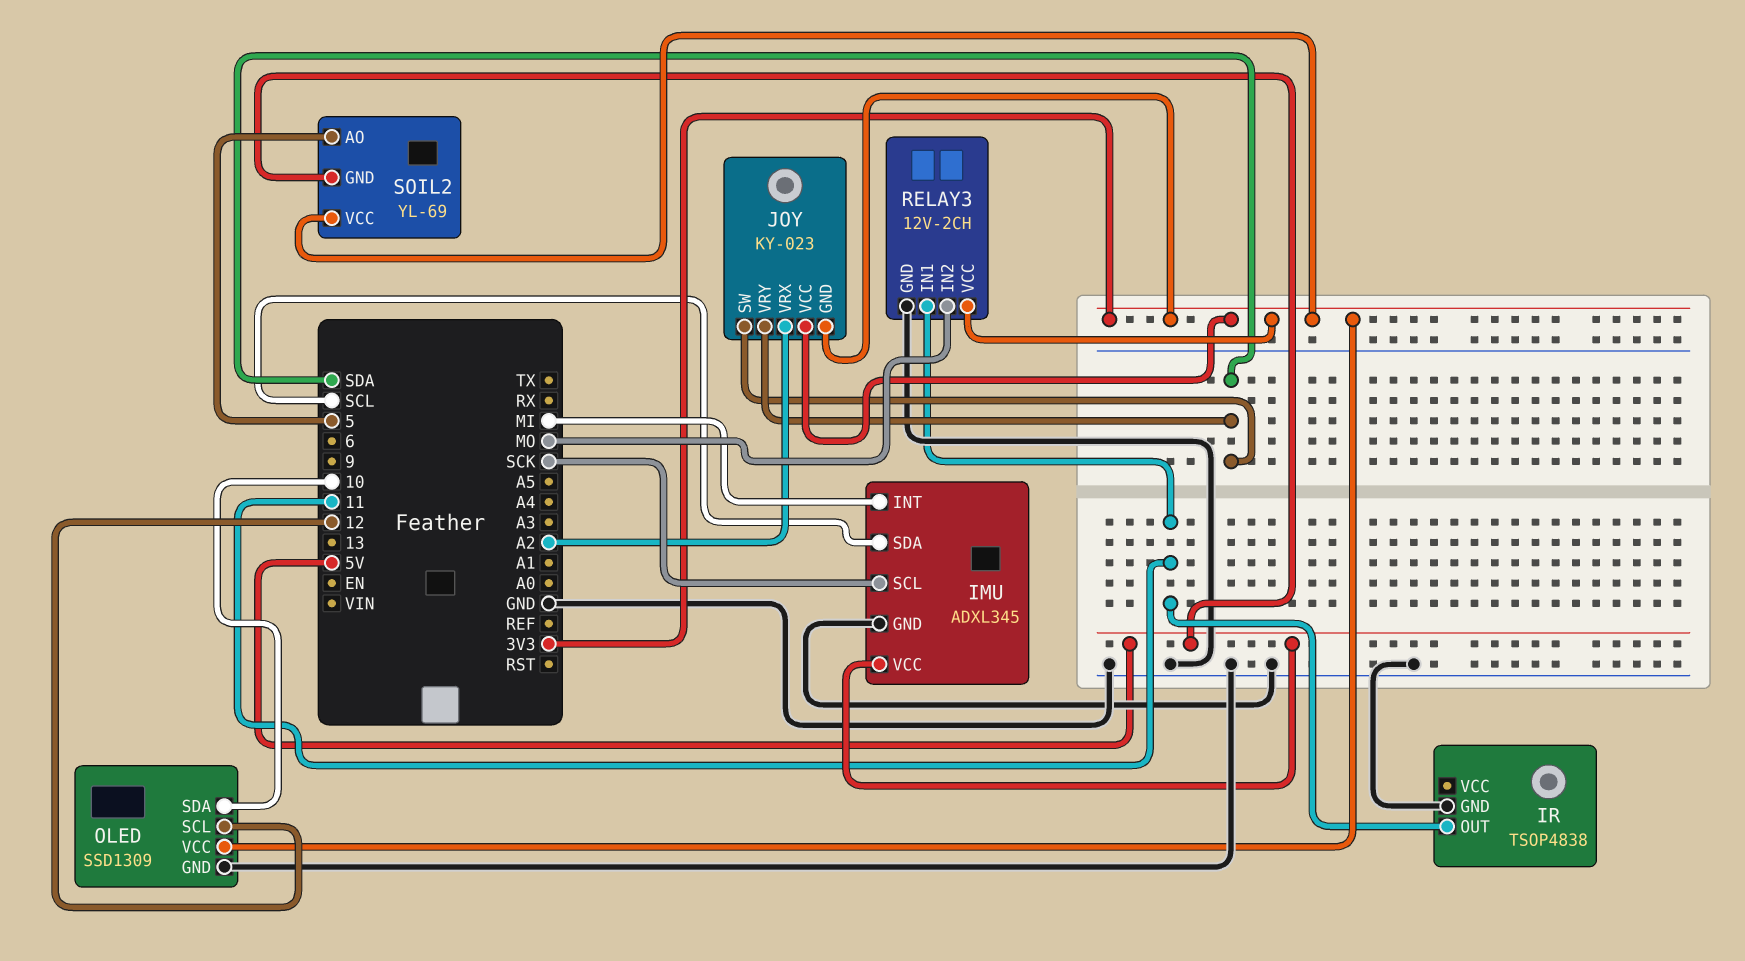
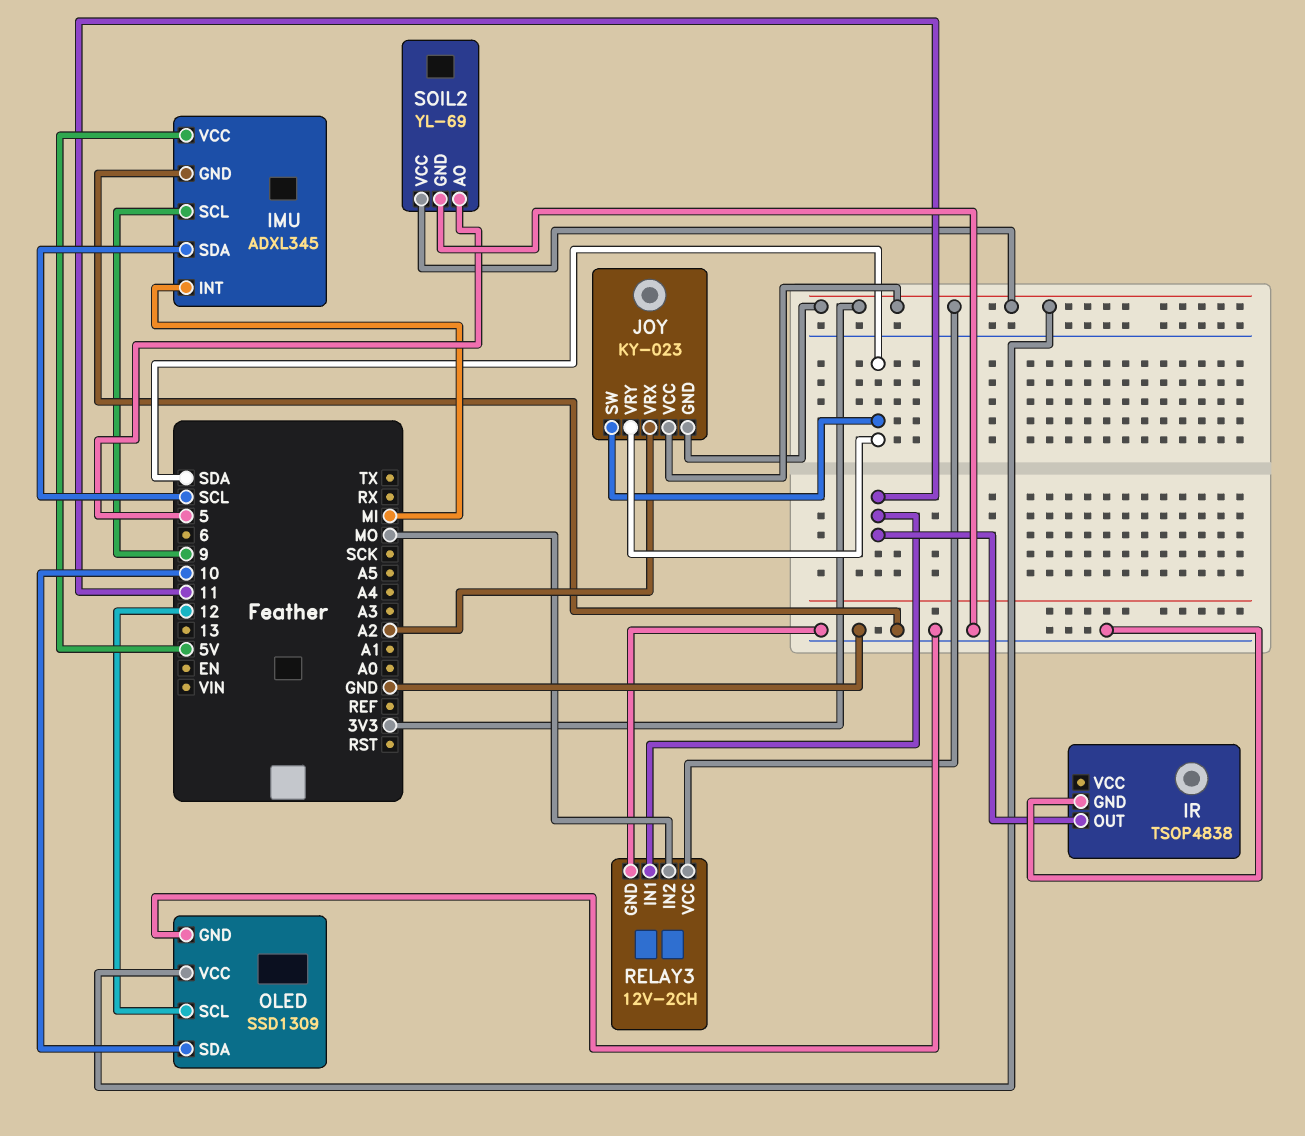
IMU pin SCL: SCK -> 9
SOIL2 pin GND: 5V -> GND

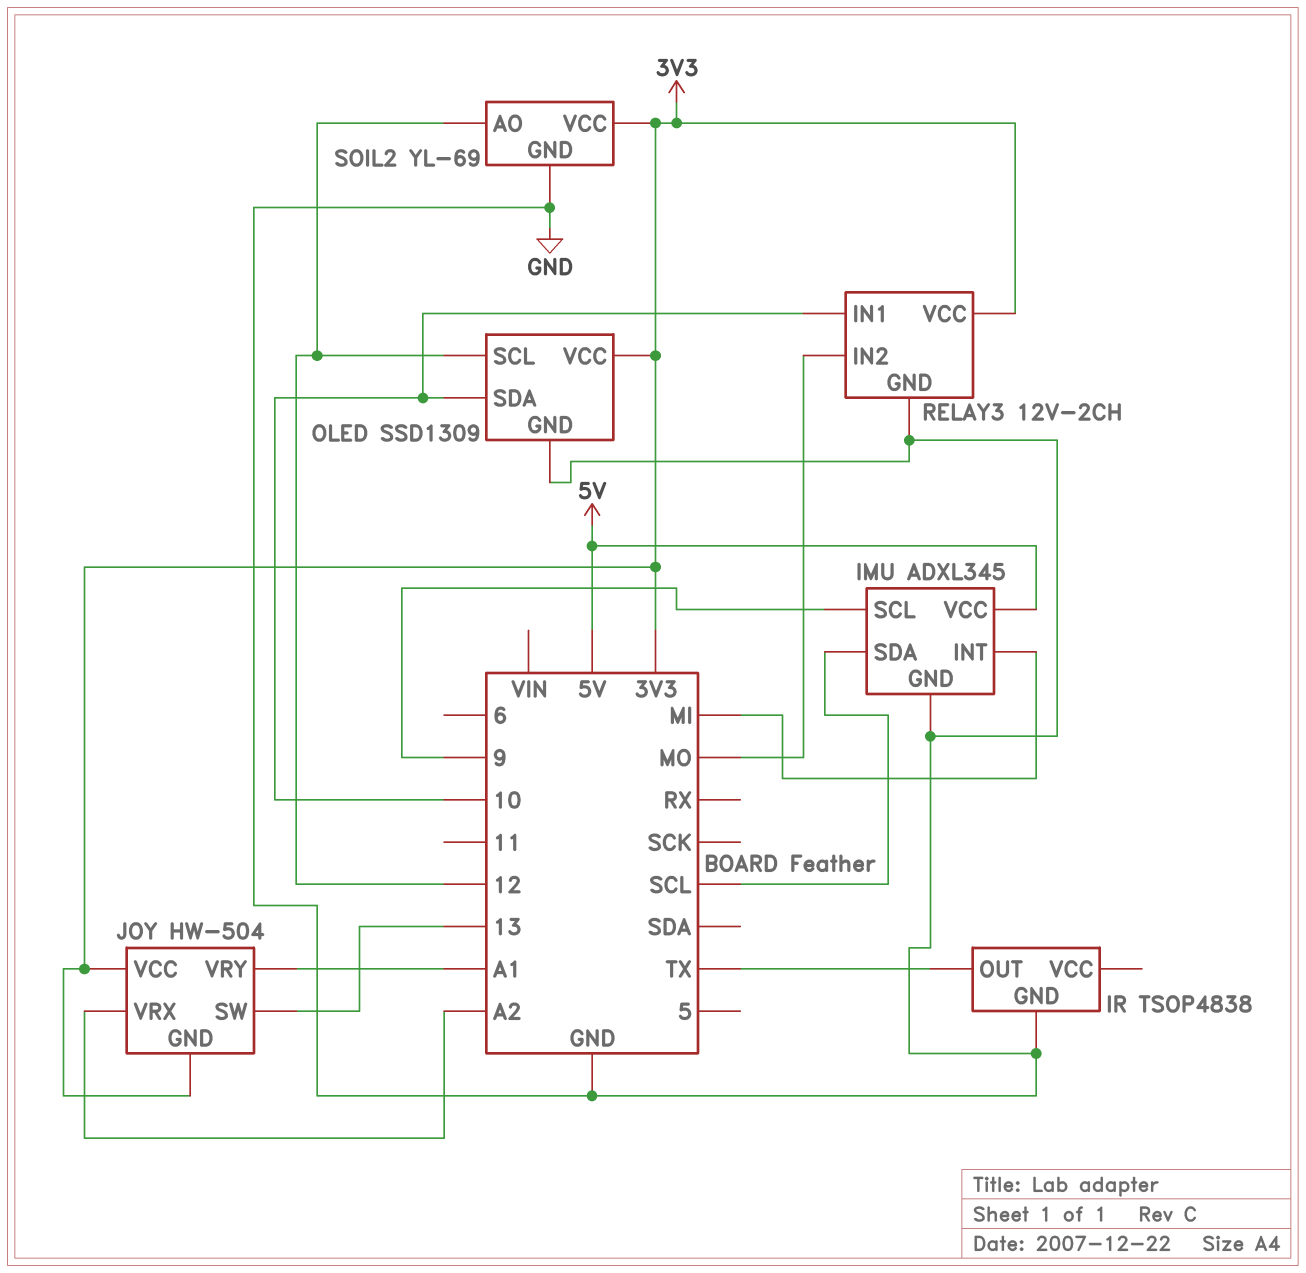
IR pin OUT: 11 -> TX
JOY: KY-023 -> HW-504
JOY pin SW: SDA -> 13
JOY pin VRY: SDA -> A1
RELAY3 pin IN1: 11 -> 10
SOIL2 pin AO: 5 -> 12

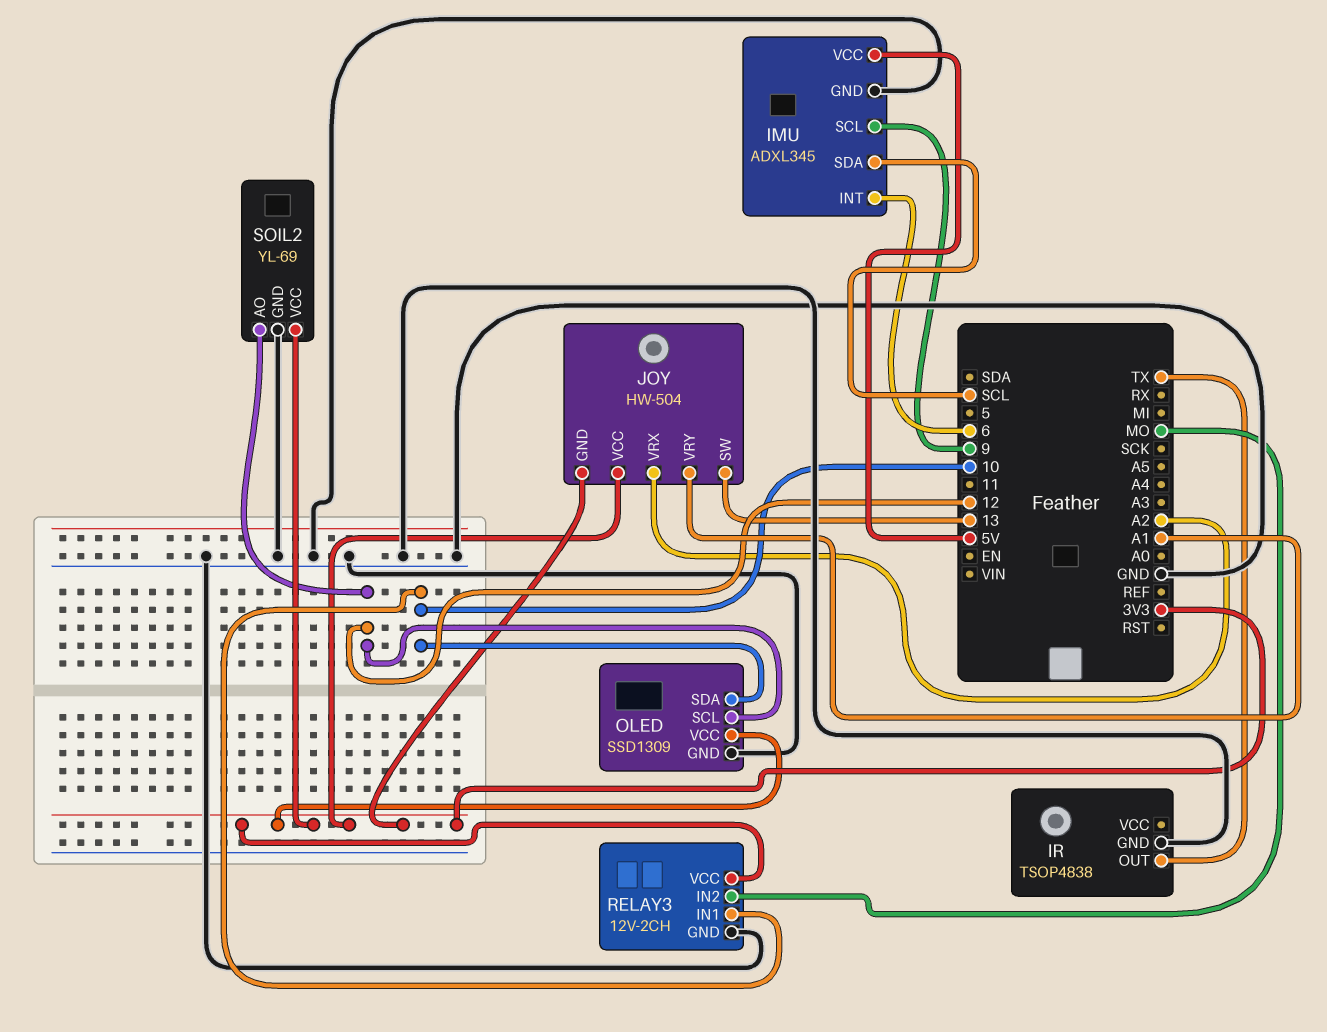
IMU pin INT: MI -> 6

